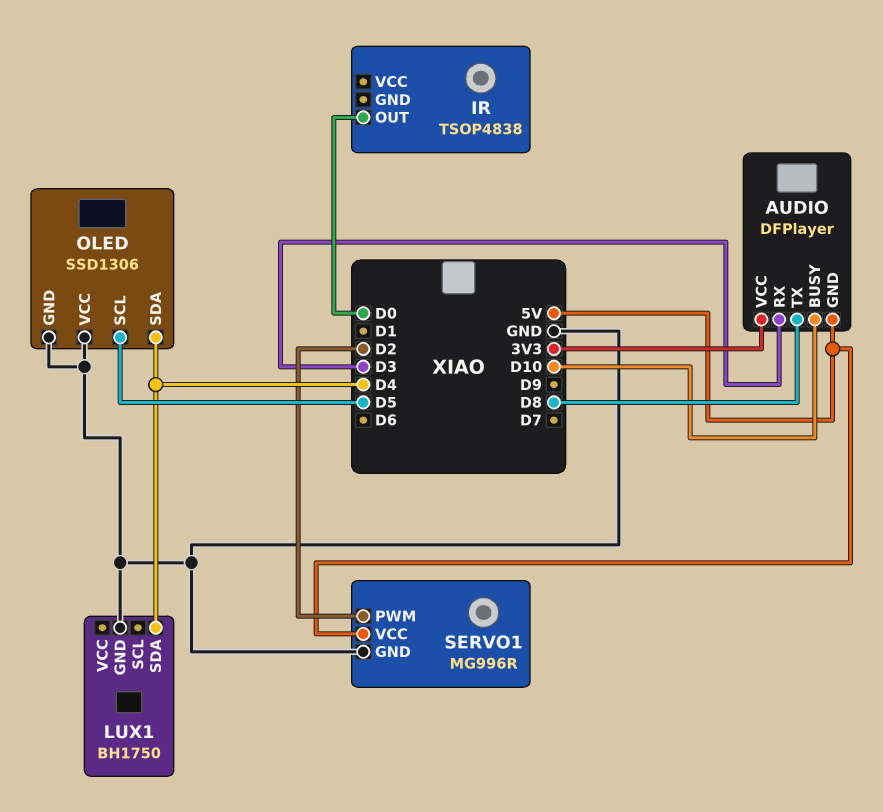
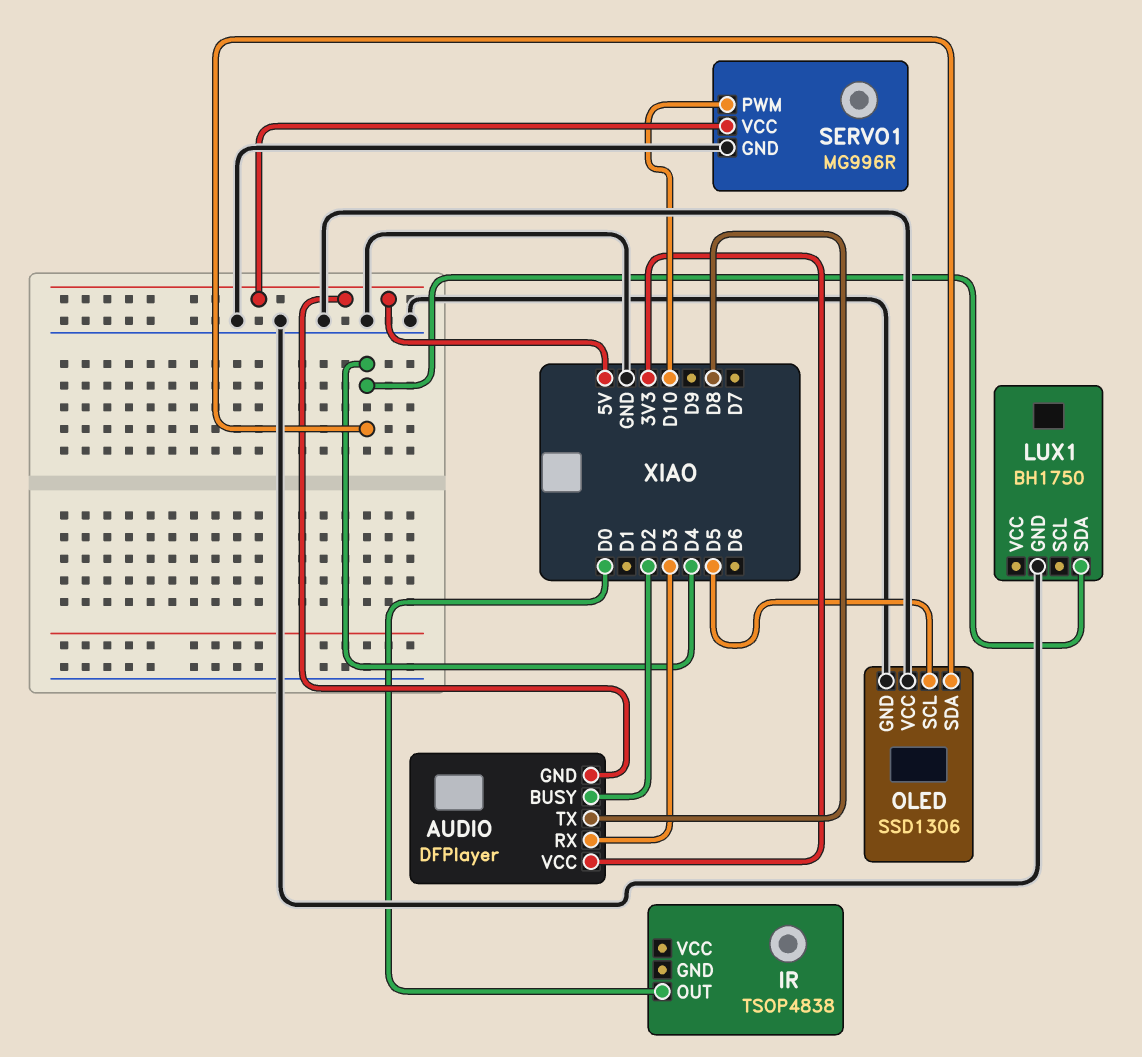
AUDIO pin BUSY: D10 -> D2
SERVO1 pin PWM: D2 -> D10

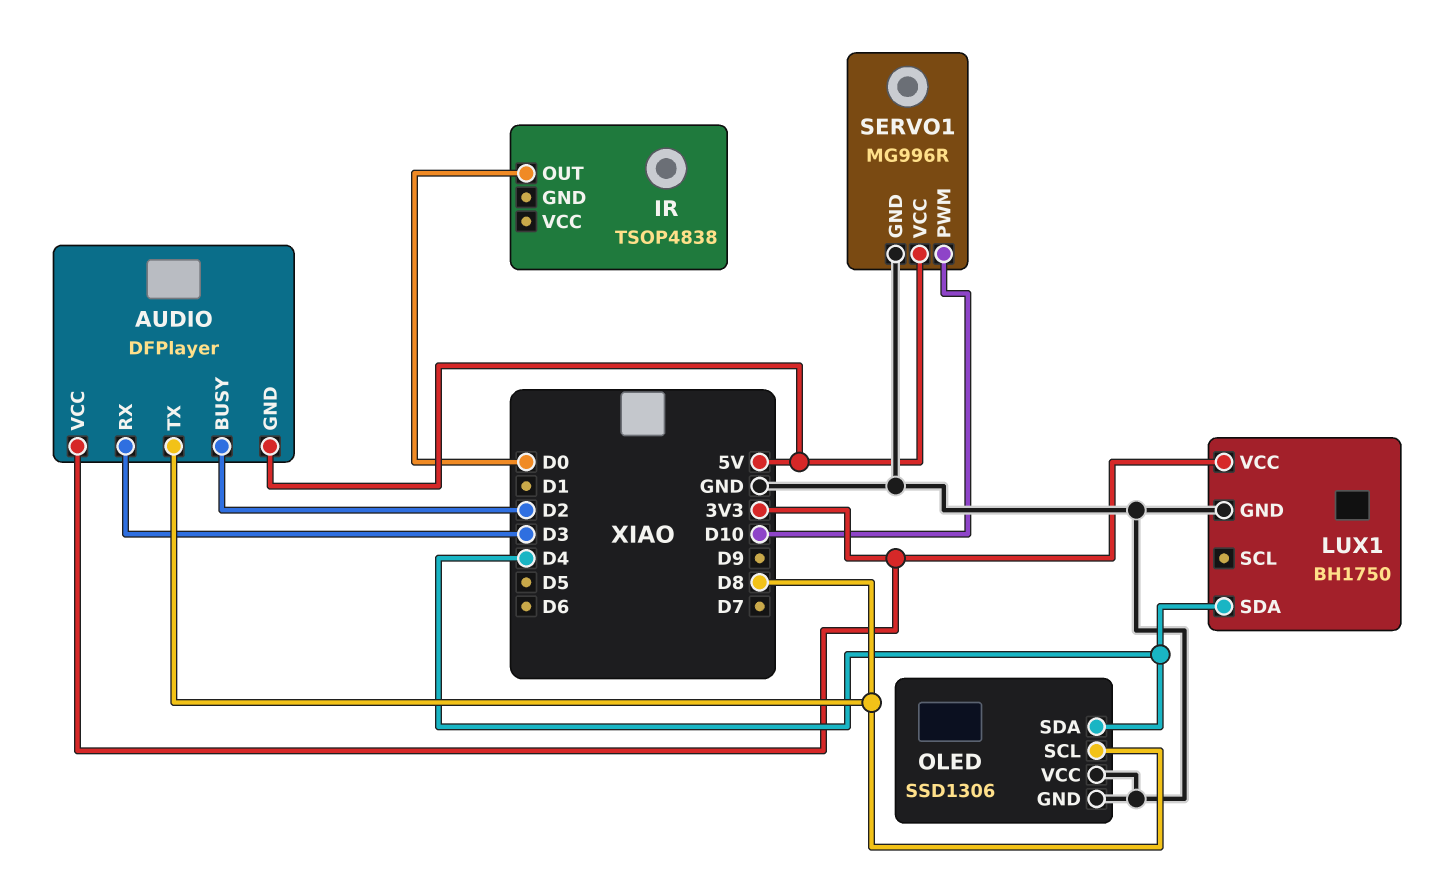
LUX1 pin VCC: none -> 3V3
OLED pin SCL: D5 -> D8

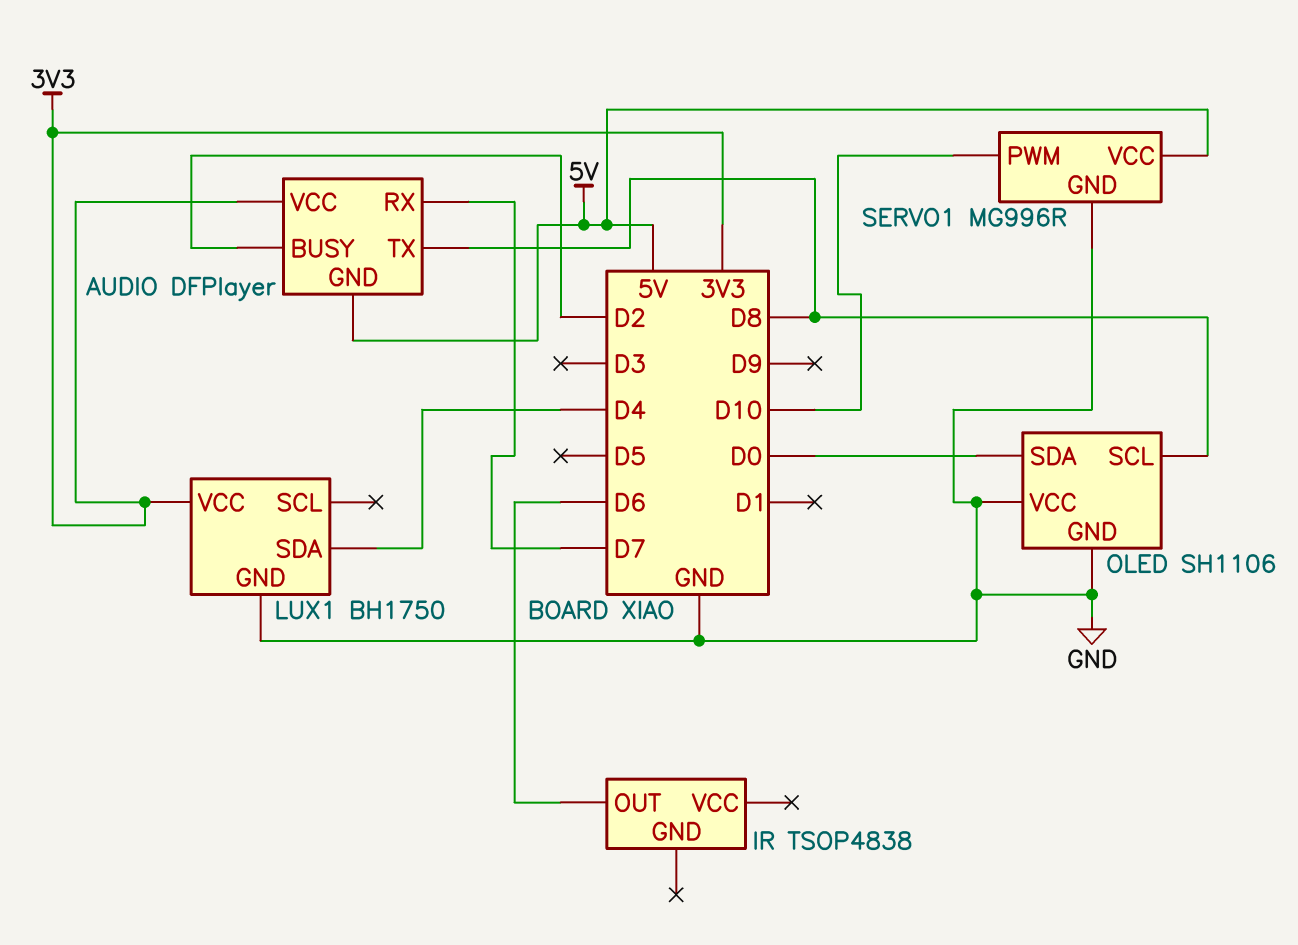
AUDIO pin RX: D3 -> D7
IR pin OUT: D0 -> D6
OLED: SSD1306 -> SH1106
OLED pin SDA: D4 -> D0

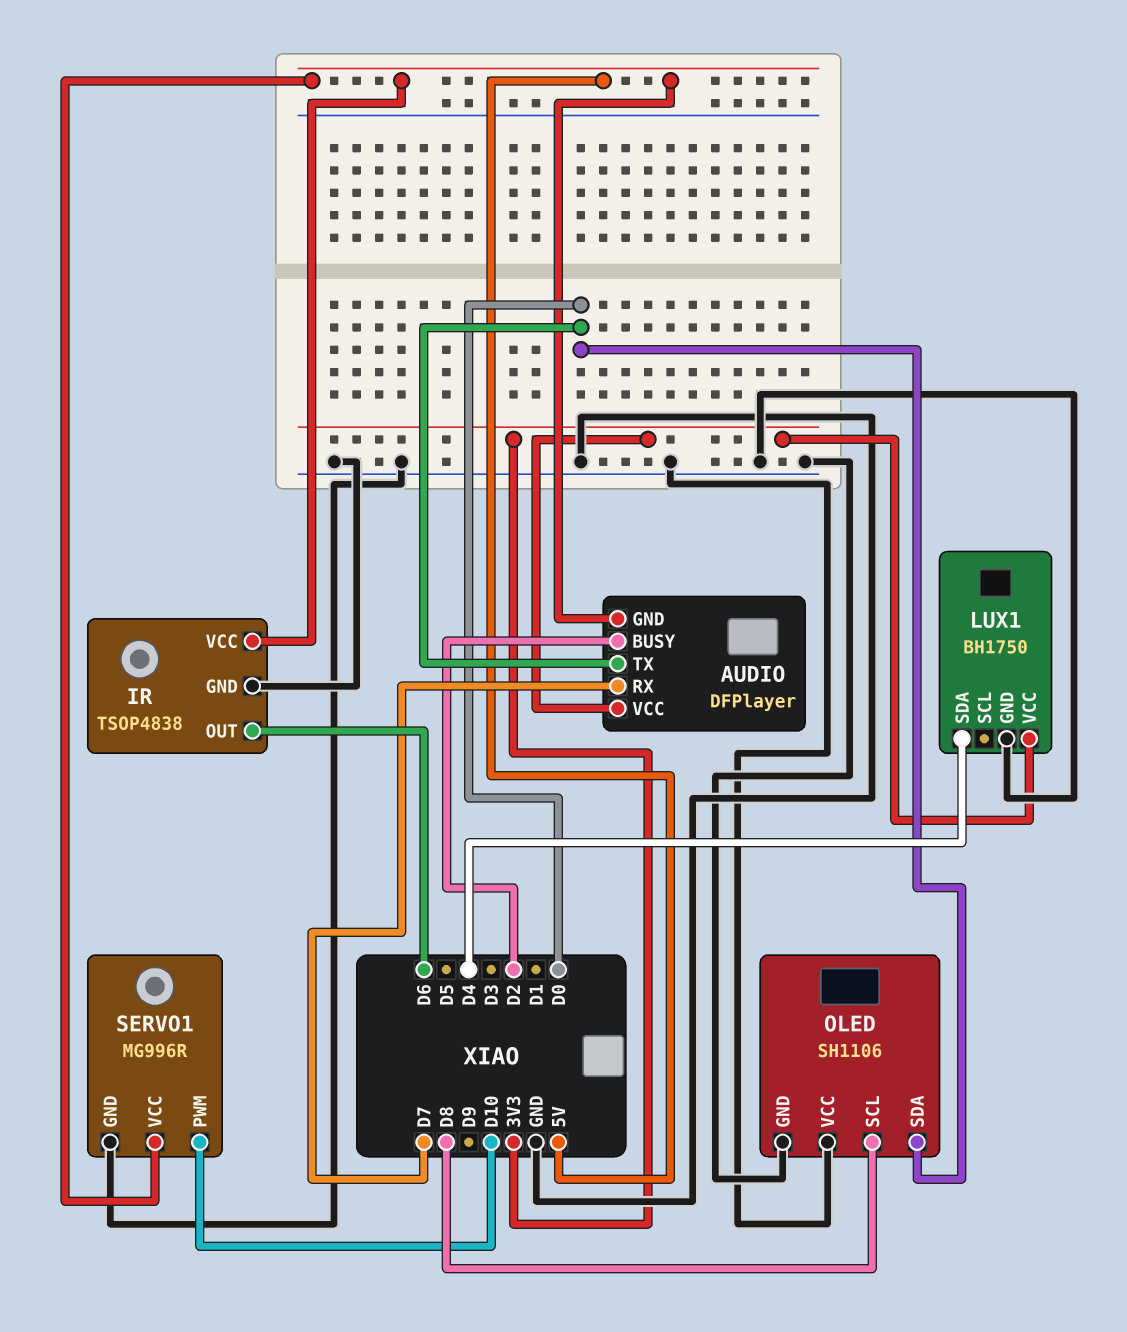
AUDIO pin TX: D8 -> D0
IR pin GND: none -> GND
IR pin VCC: none -> 5V

